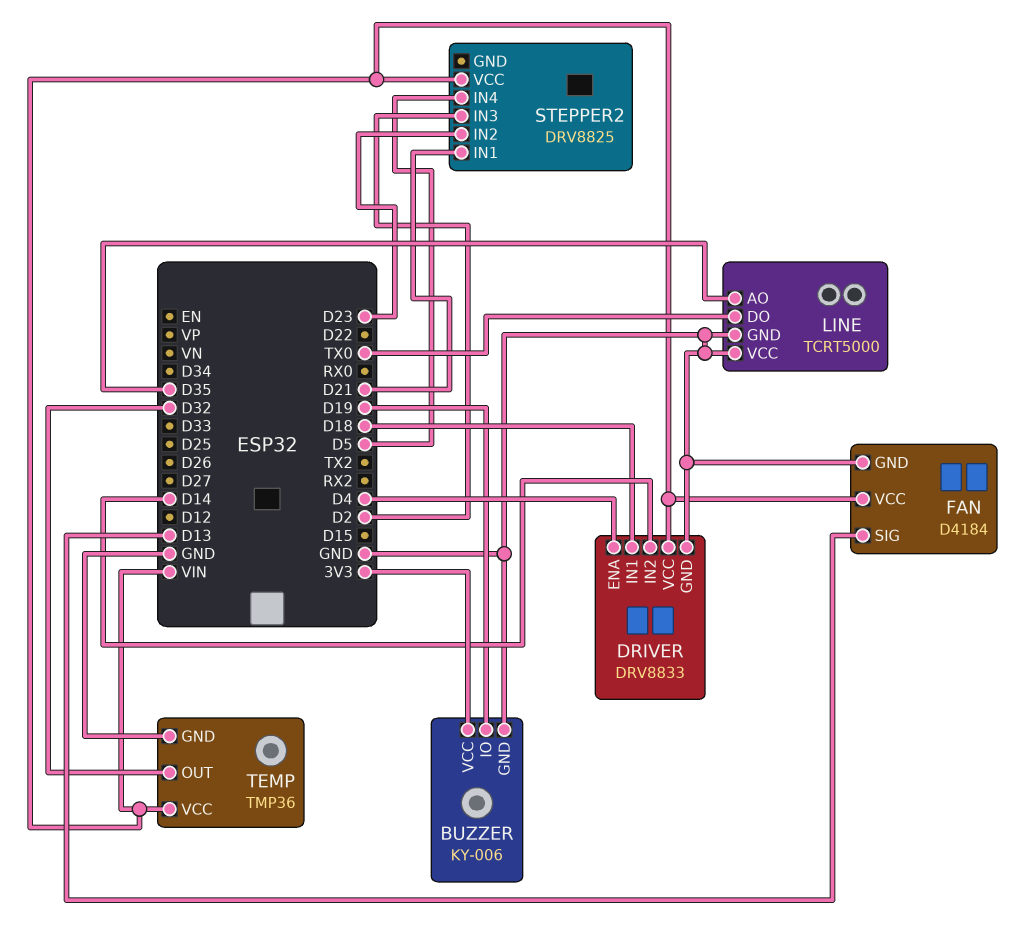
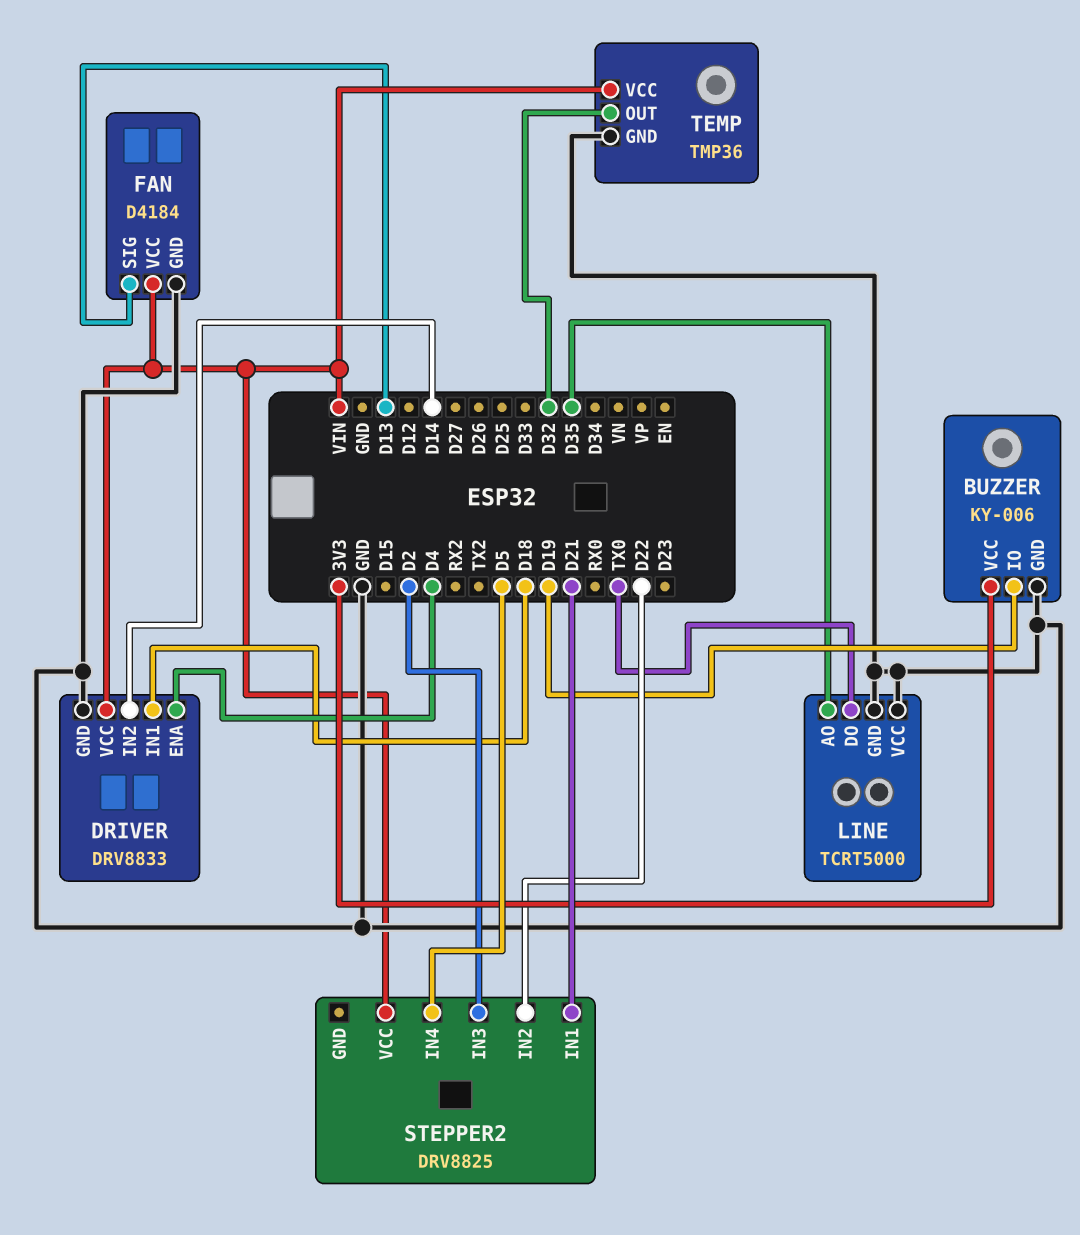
STEPPER2 pin IN2: D23 -> D22

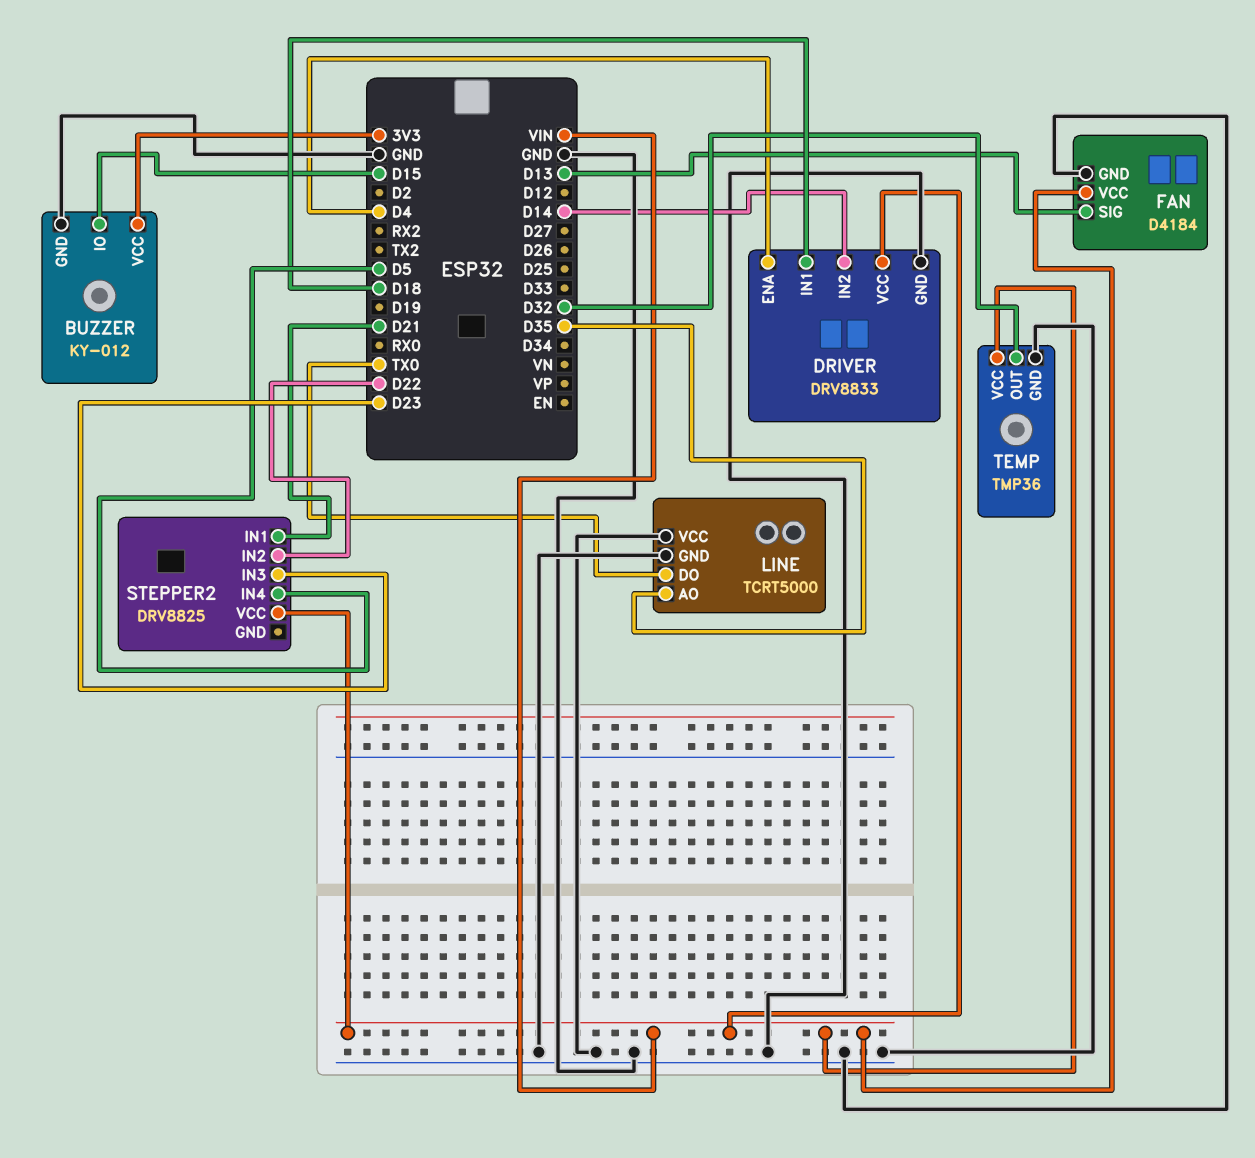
BUZZER: KY-006 -> KY-012
BUZZER pin IO: D19 -> D15
STEPPER2 pin IN3: D2 -> D23

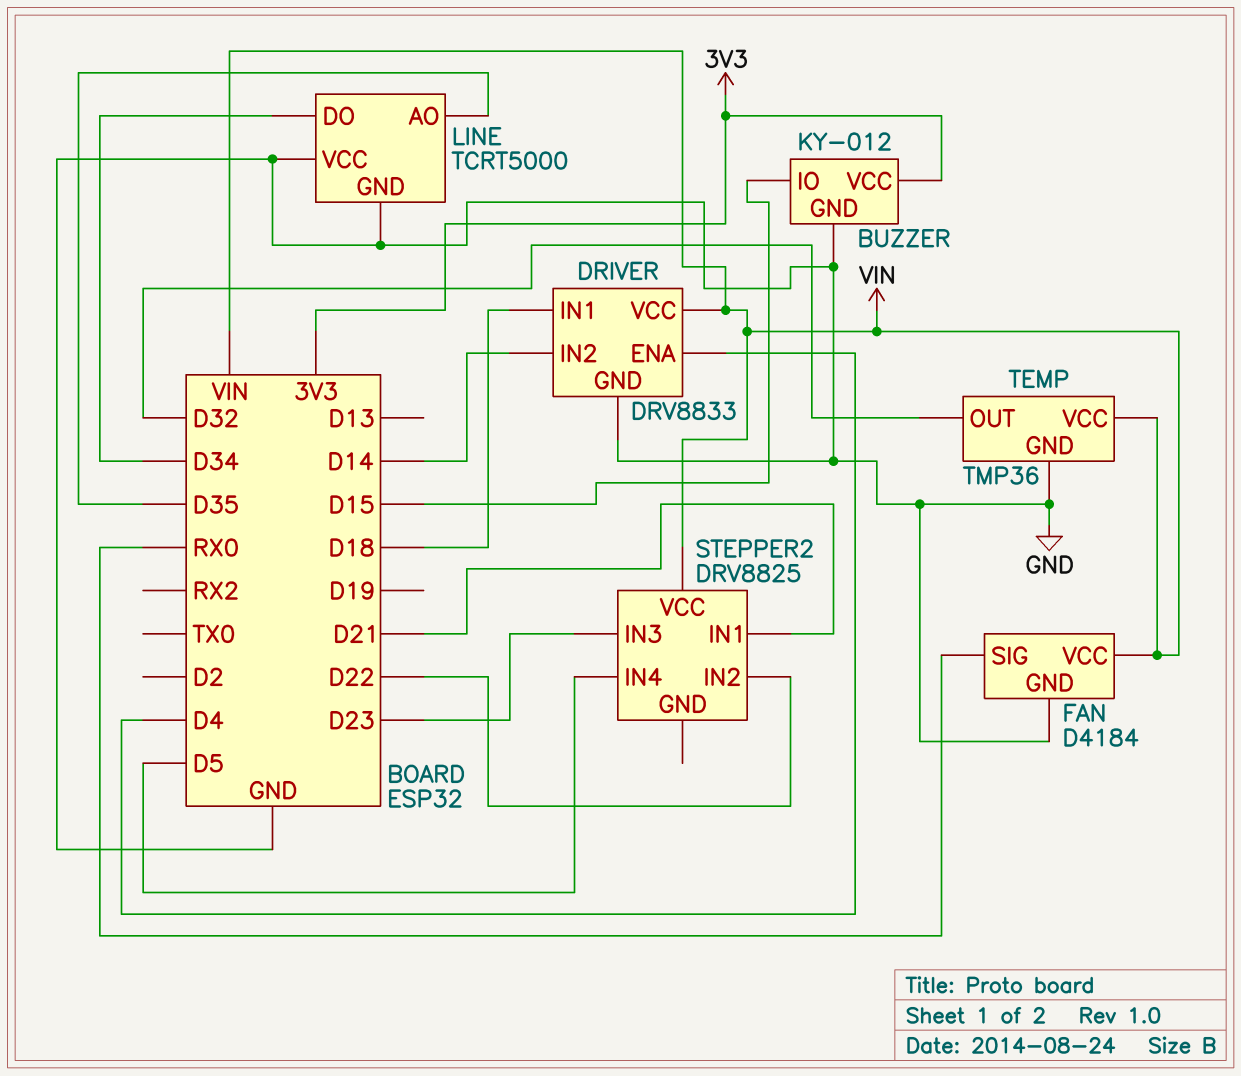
FAN pin SIG: D13 -> RX0
LINE pin DO: TX0 -> D34

